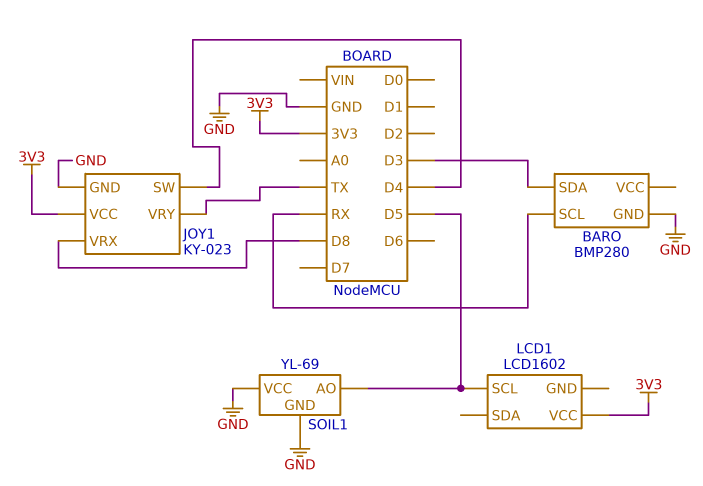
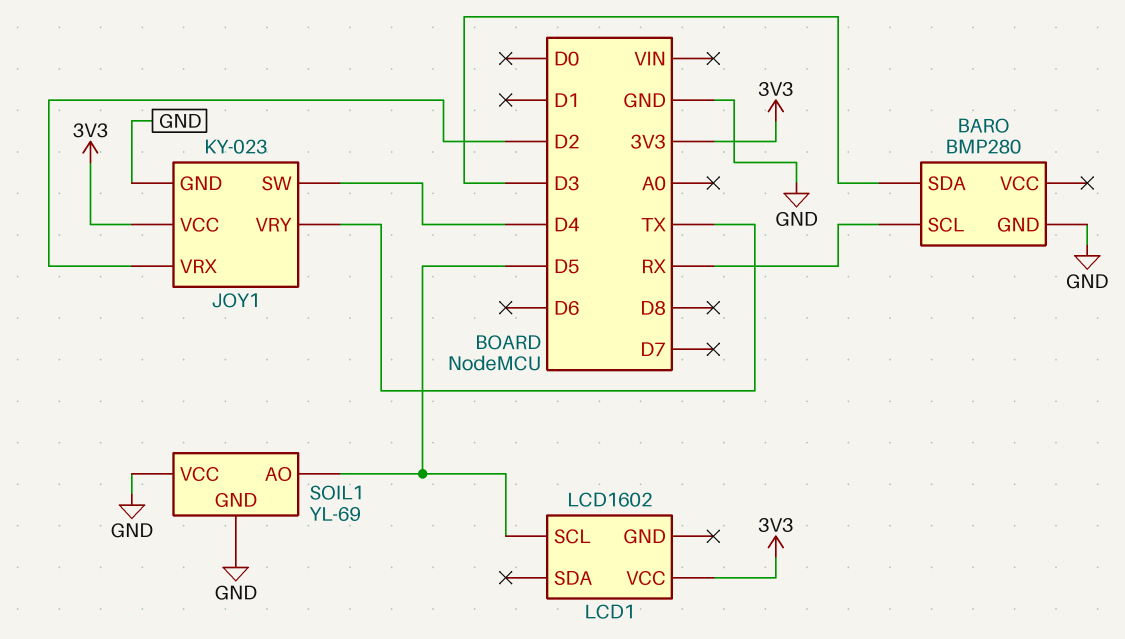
JOY1 pin VRX: D8 -> D2

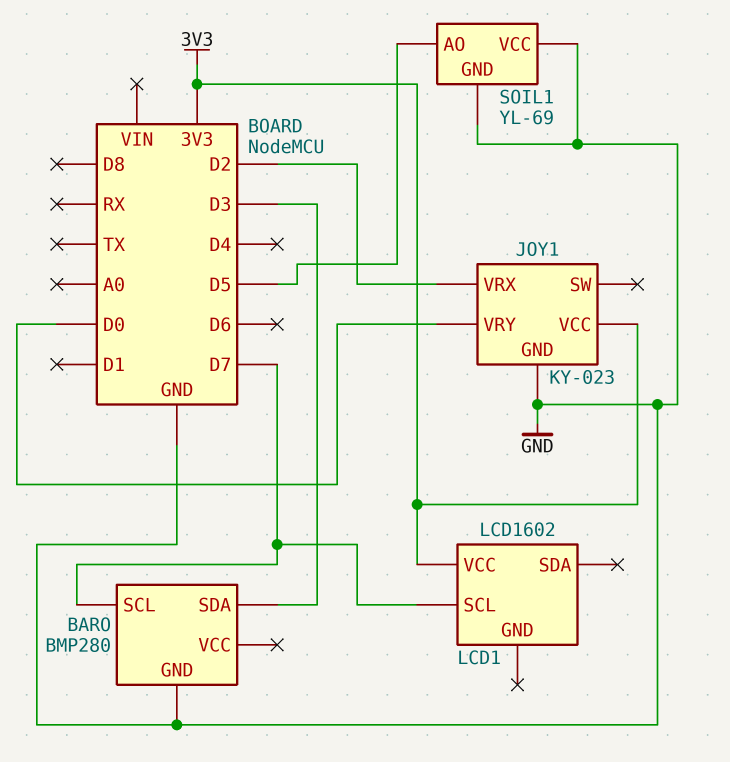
BARO pin SCL: RX -> D7
JOY1 pin SW: D4 -> none
JOY1 pin VRY: TX -> D0
LCD1 pin SCL: D5 -> D7

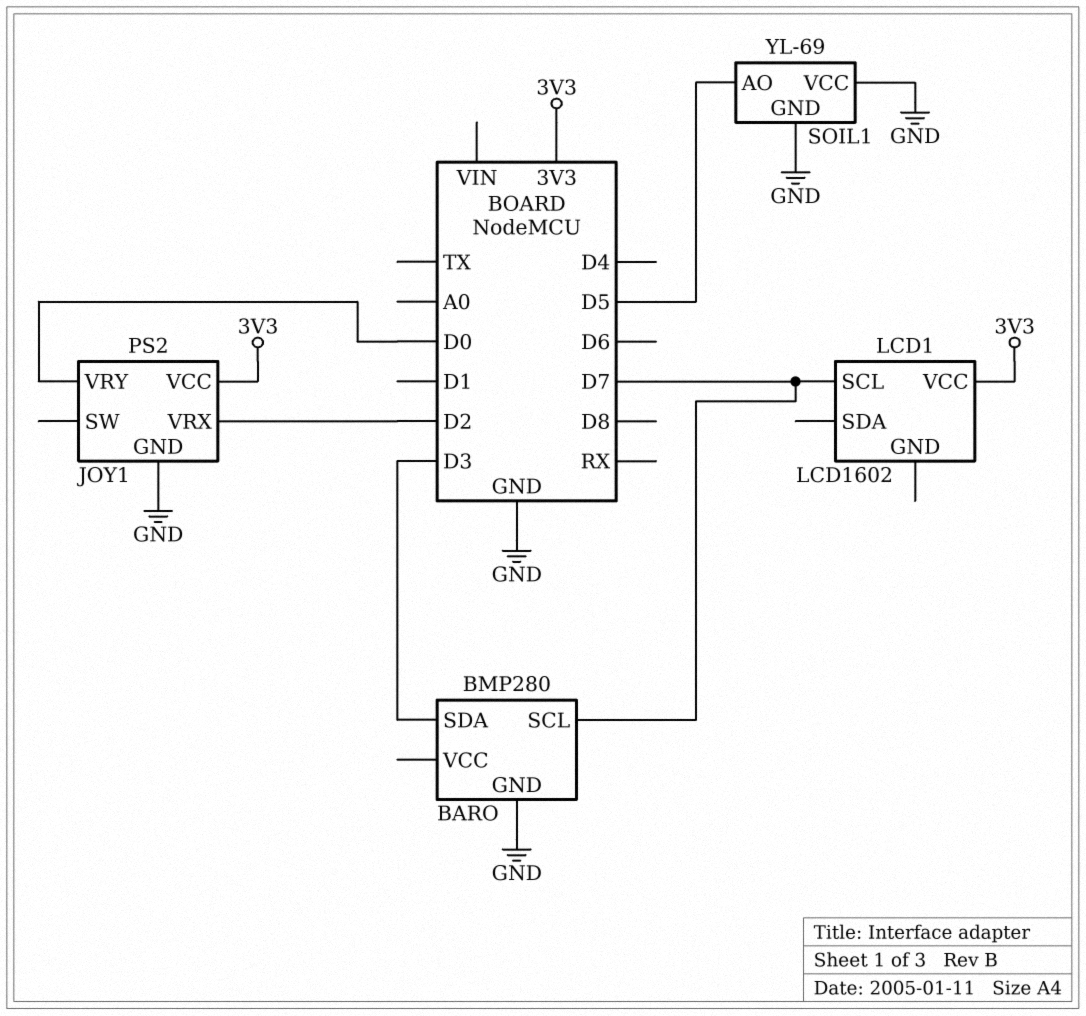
JOY1: KY-023 -> PS2

